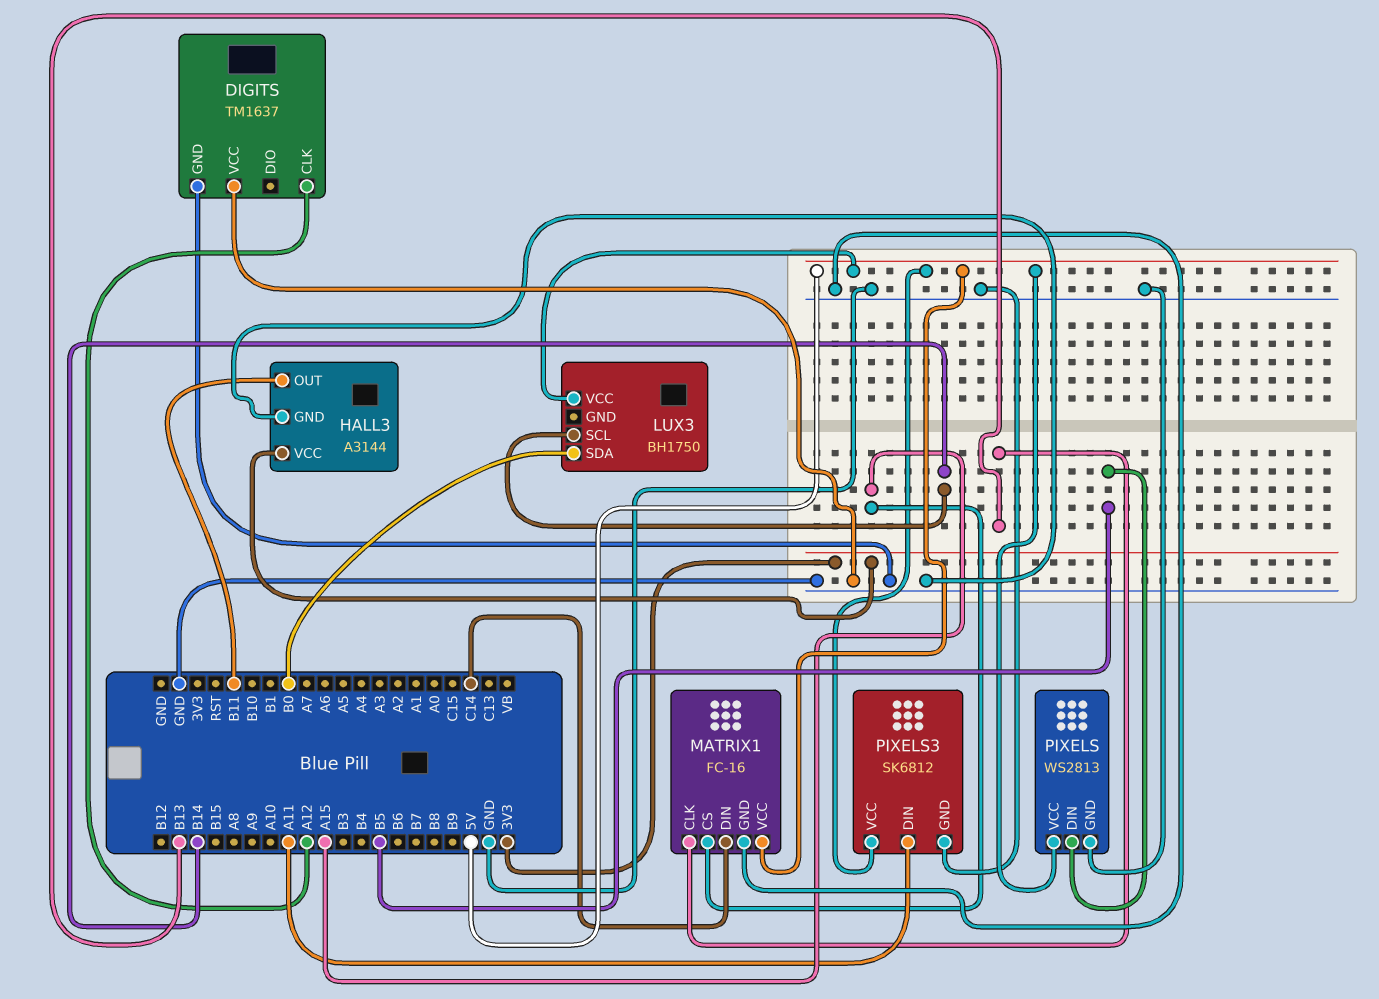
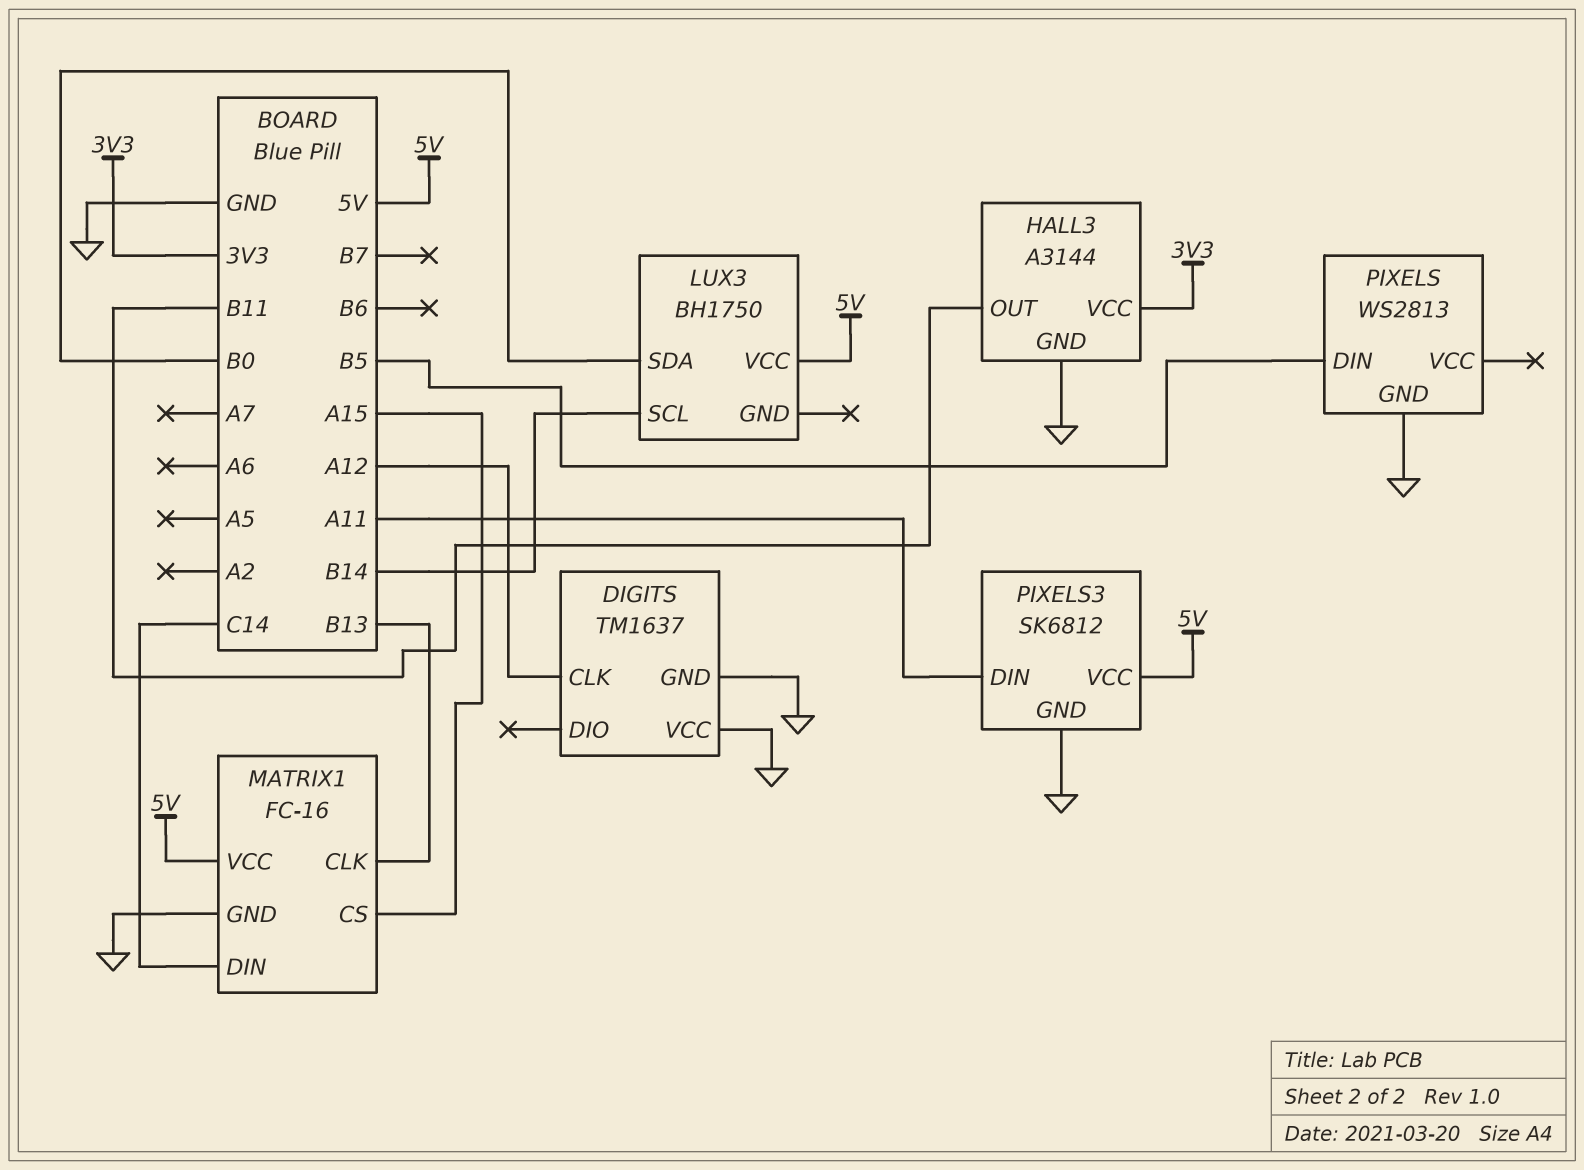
PIXELS pin VCC: 5V -> none

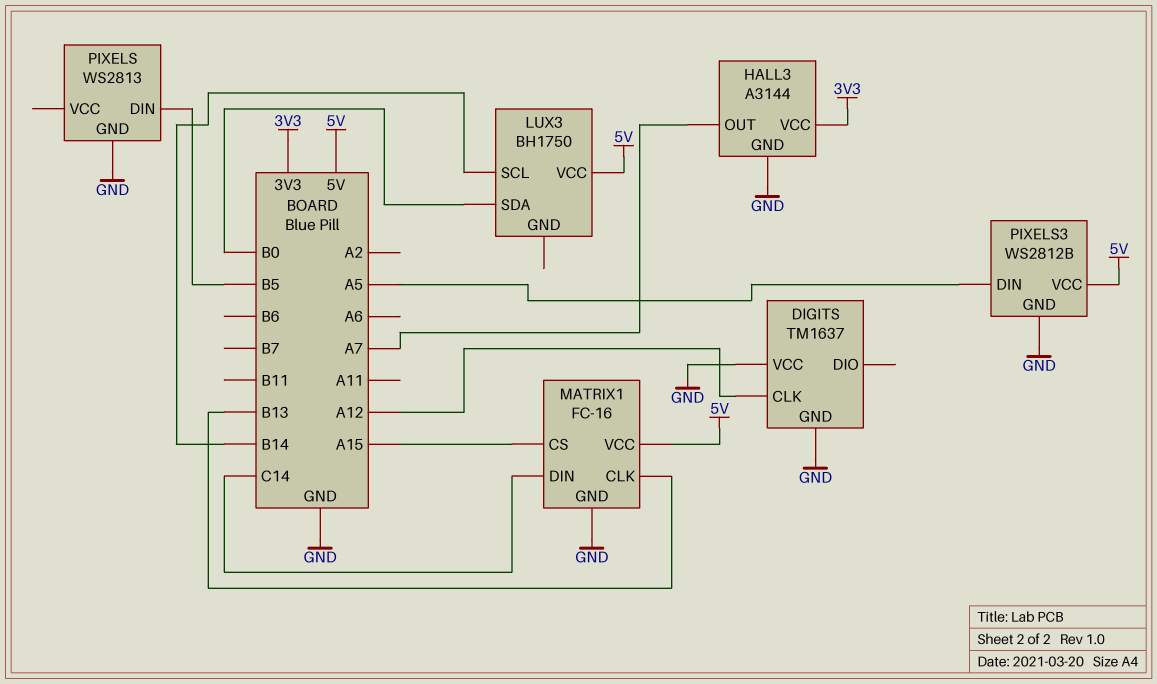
HALL3 pin OUT: B11 -> A7
PIXELS3: SK6812 -> WS2812B
PIXELS3 pin DIN: A11 -> A5

